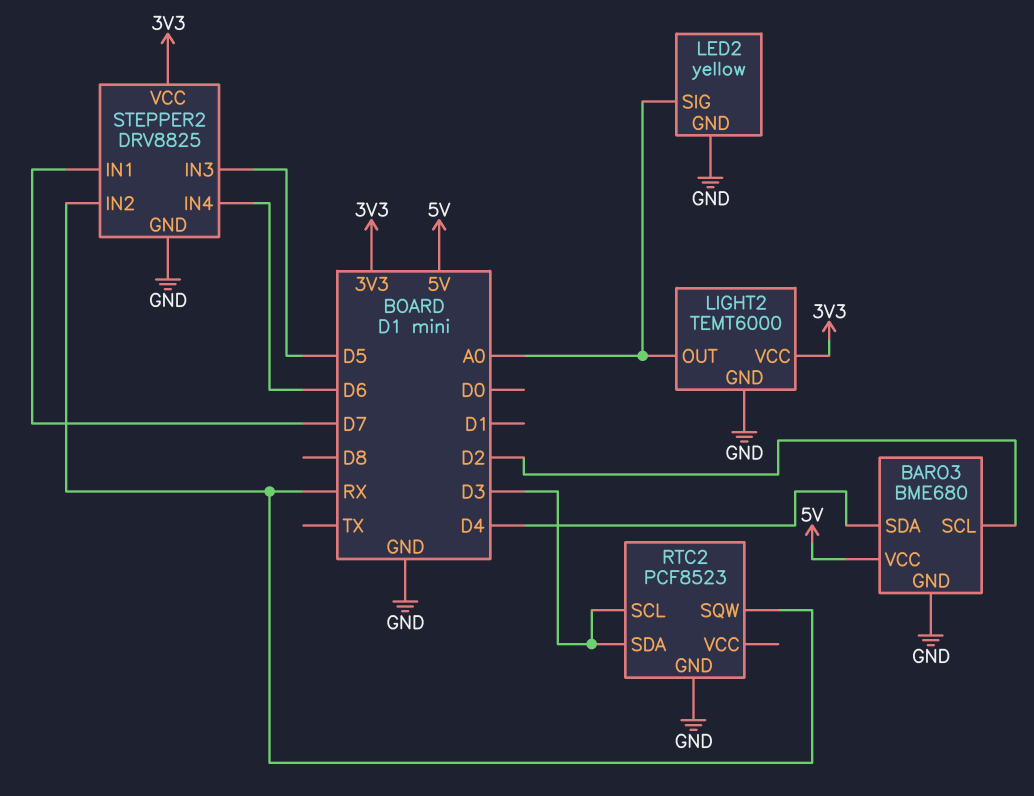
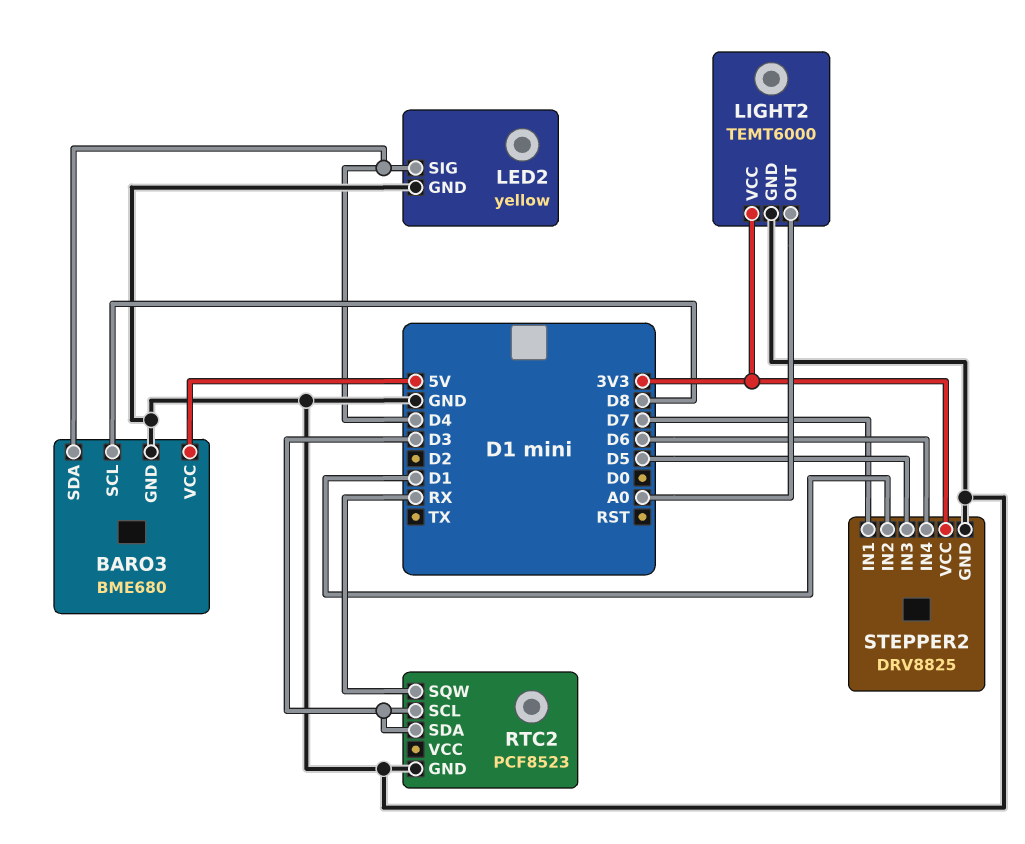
BARO3 pin SCL: D2 -> D8
LED2 pin SIG: A0 -> D4
STEPPER2 pin IN2: RX -> D1

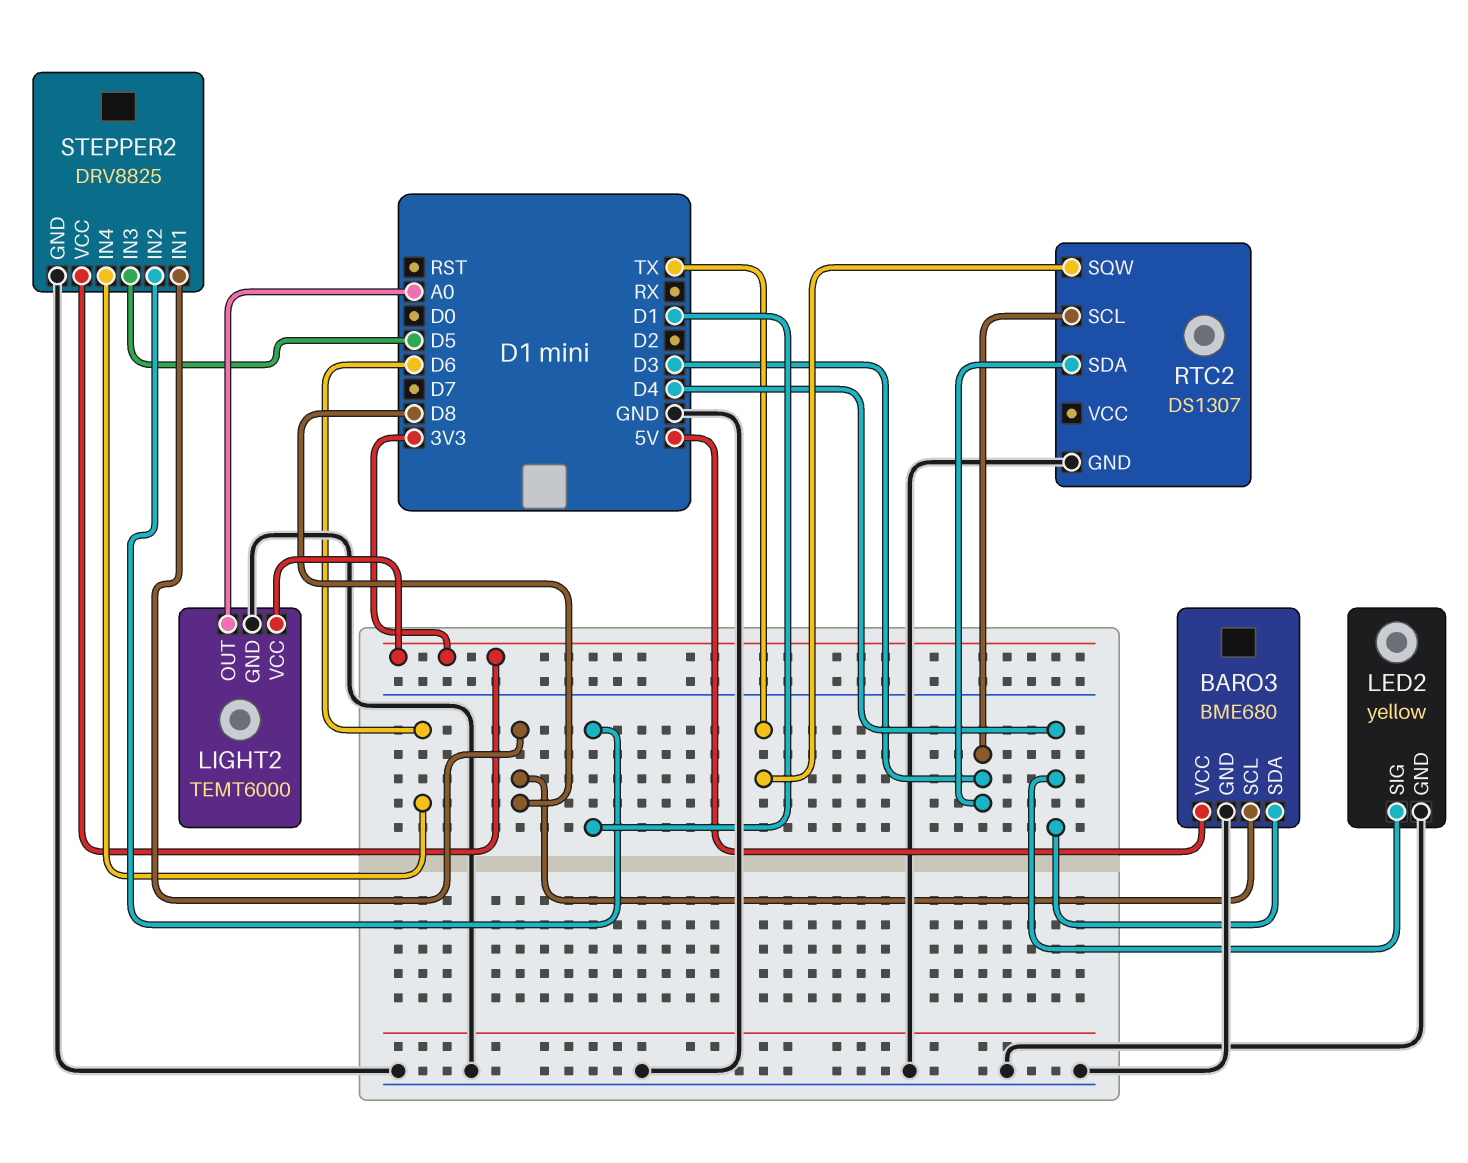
RTC2: PCF8523 -> DS1307
RTC2 pin SQW: RX -> TX
STEPPER2 pin IN1: D7 -> D8

